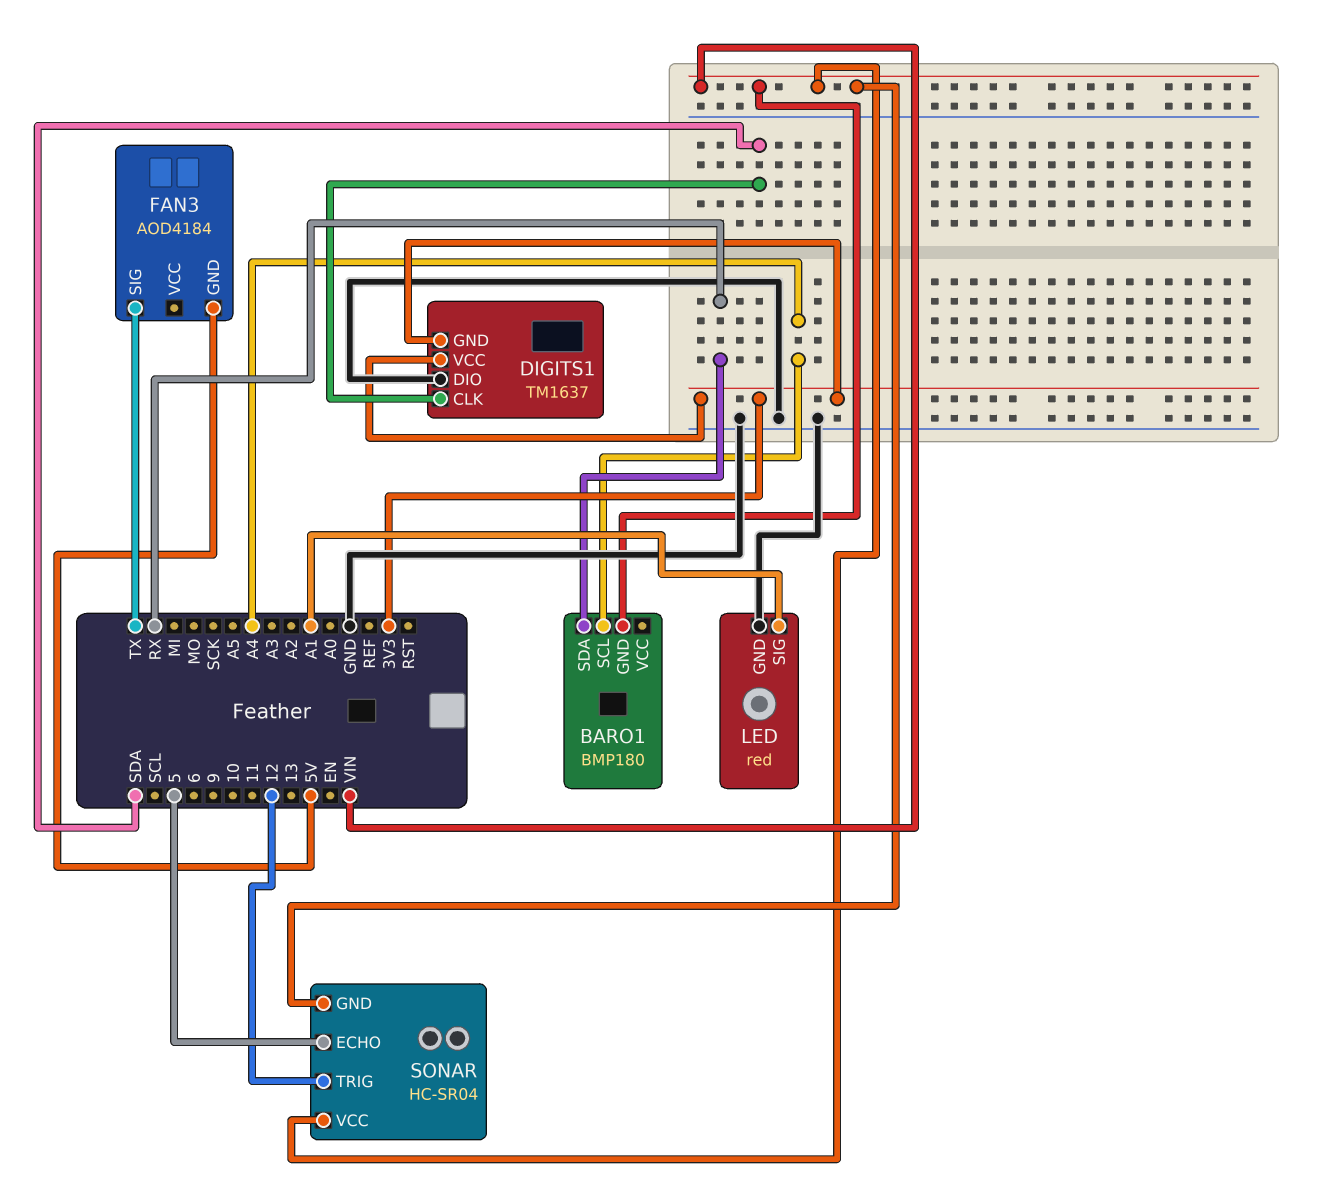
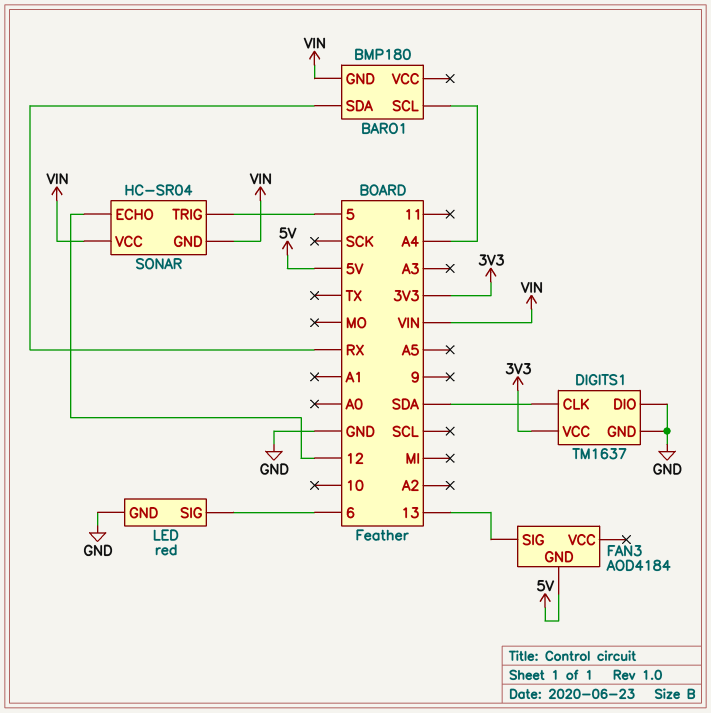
DIGITS1 pin GND: 3V3 -> GND
FAN3 pin SIG: TX -> 13
LED pin SIG: A1 -> 6
SONAR pin ECHO: 5 -> 12
SONAR pin TRIG: 12 -> 5

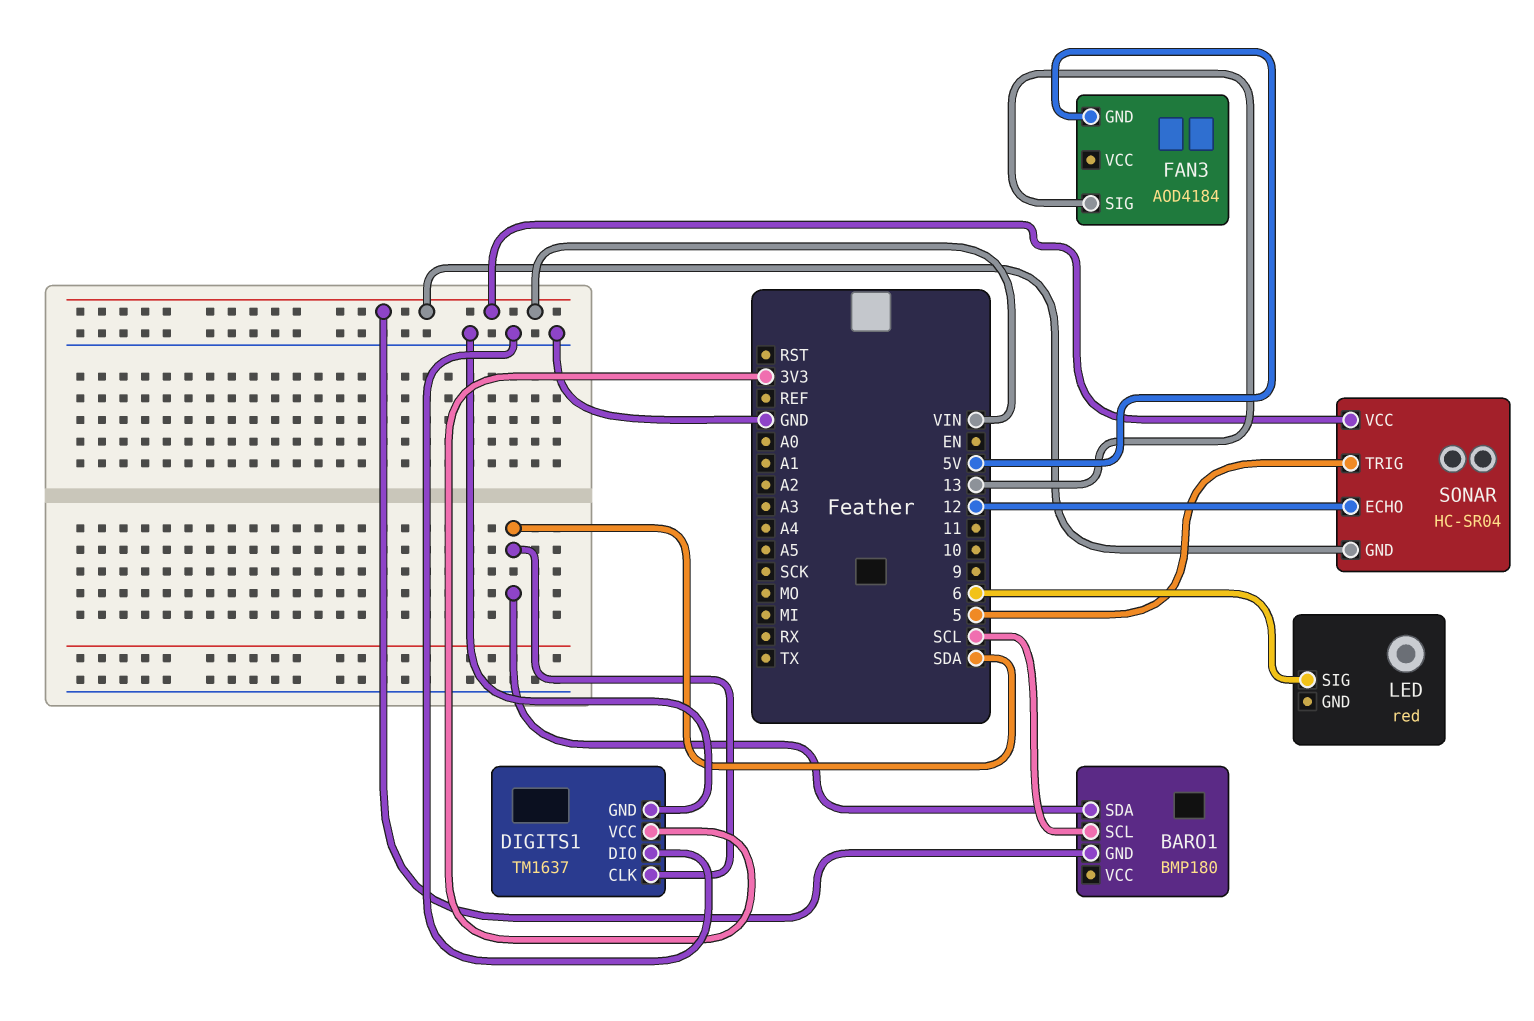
BARO1 pin SCL: A4 -> SCL
BARO1 pin SDA: RX -> SDA
LED pin GND: GND -> none

